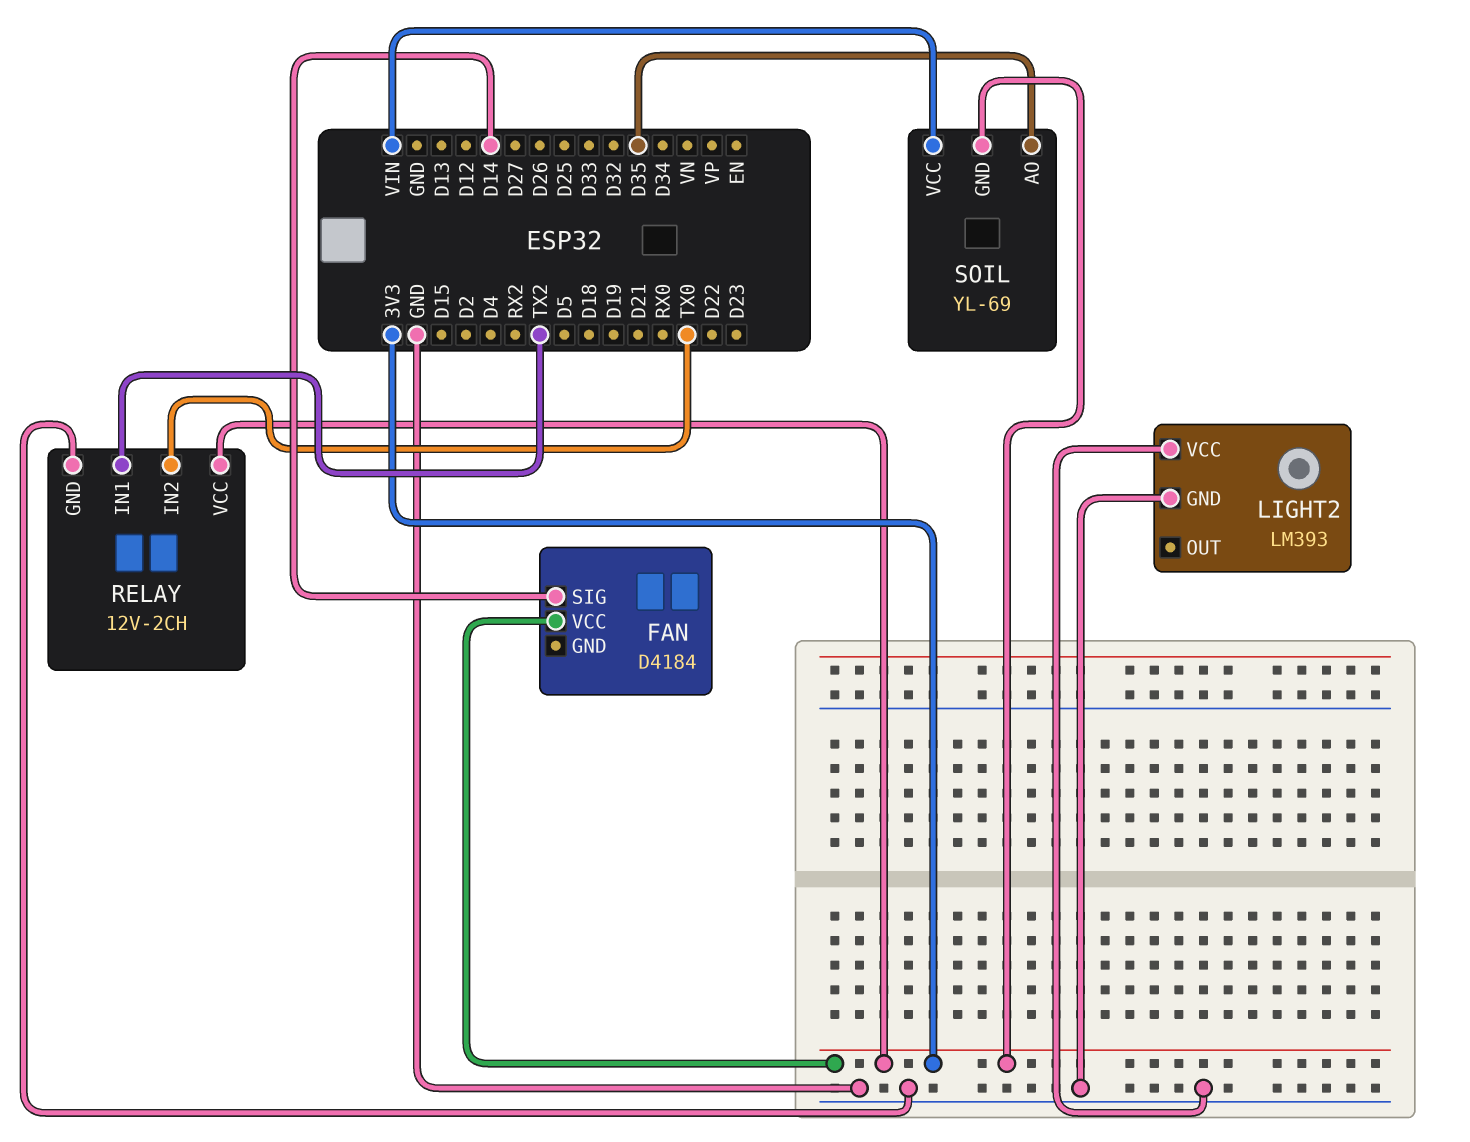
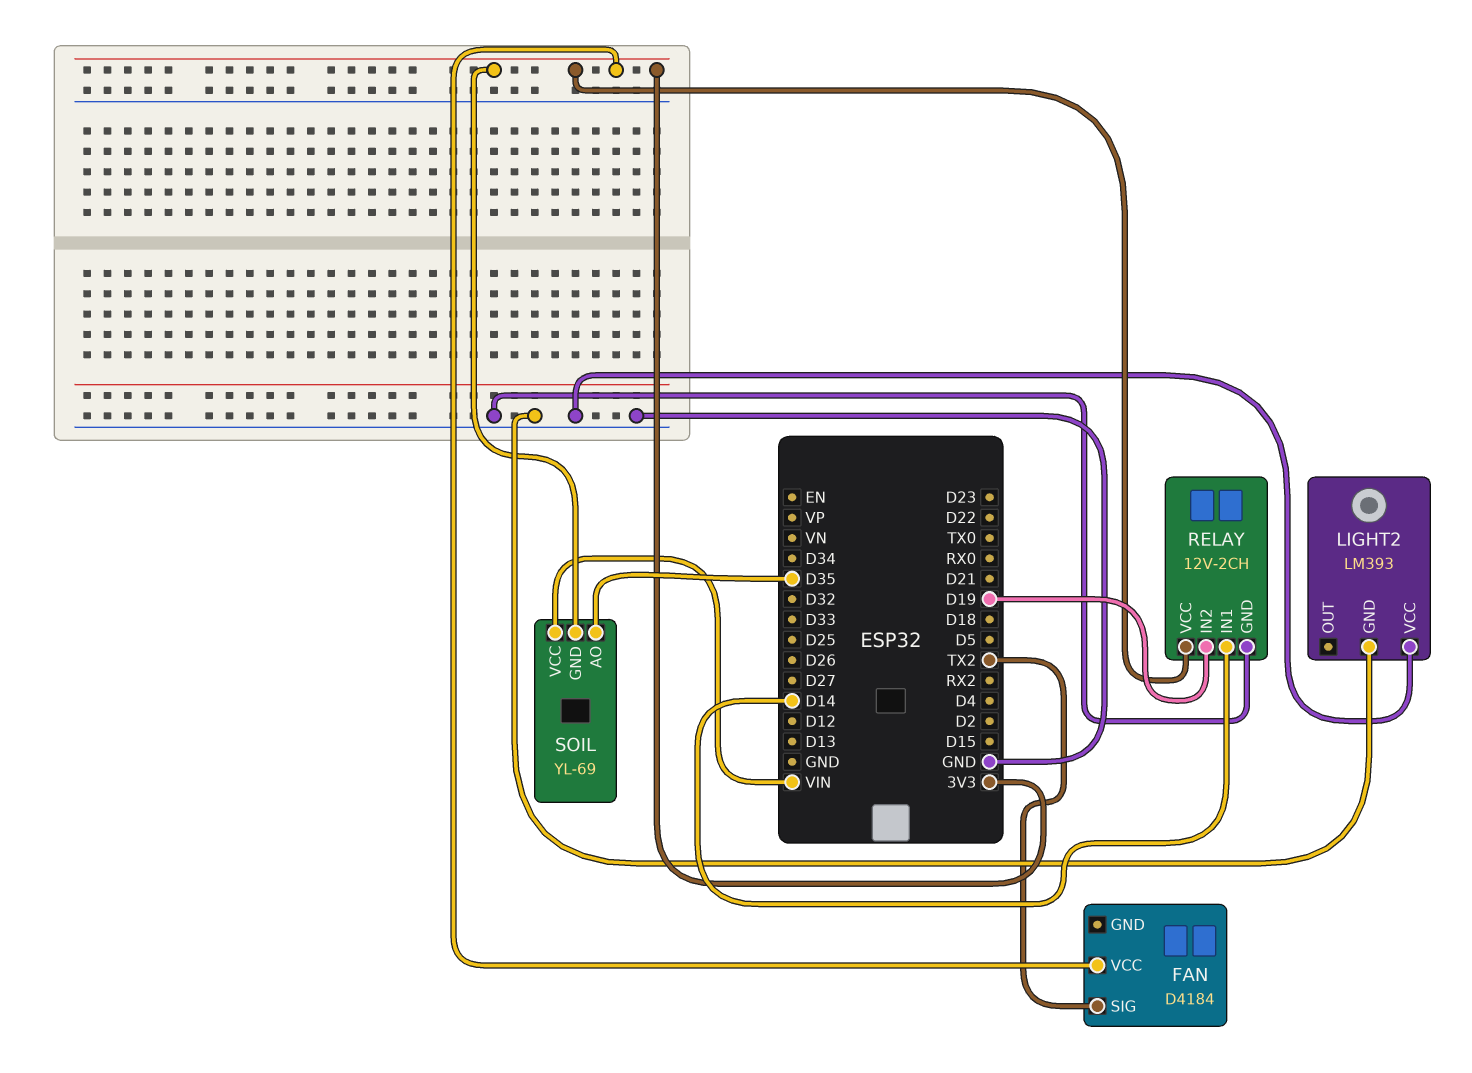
FAN pin SIG: D14 -> TX2
RELAY pin IN1: TX2 -> D14
RELAY pin IN2: TX0 -> D19

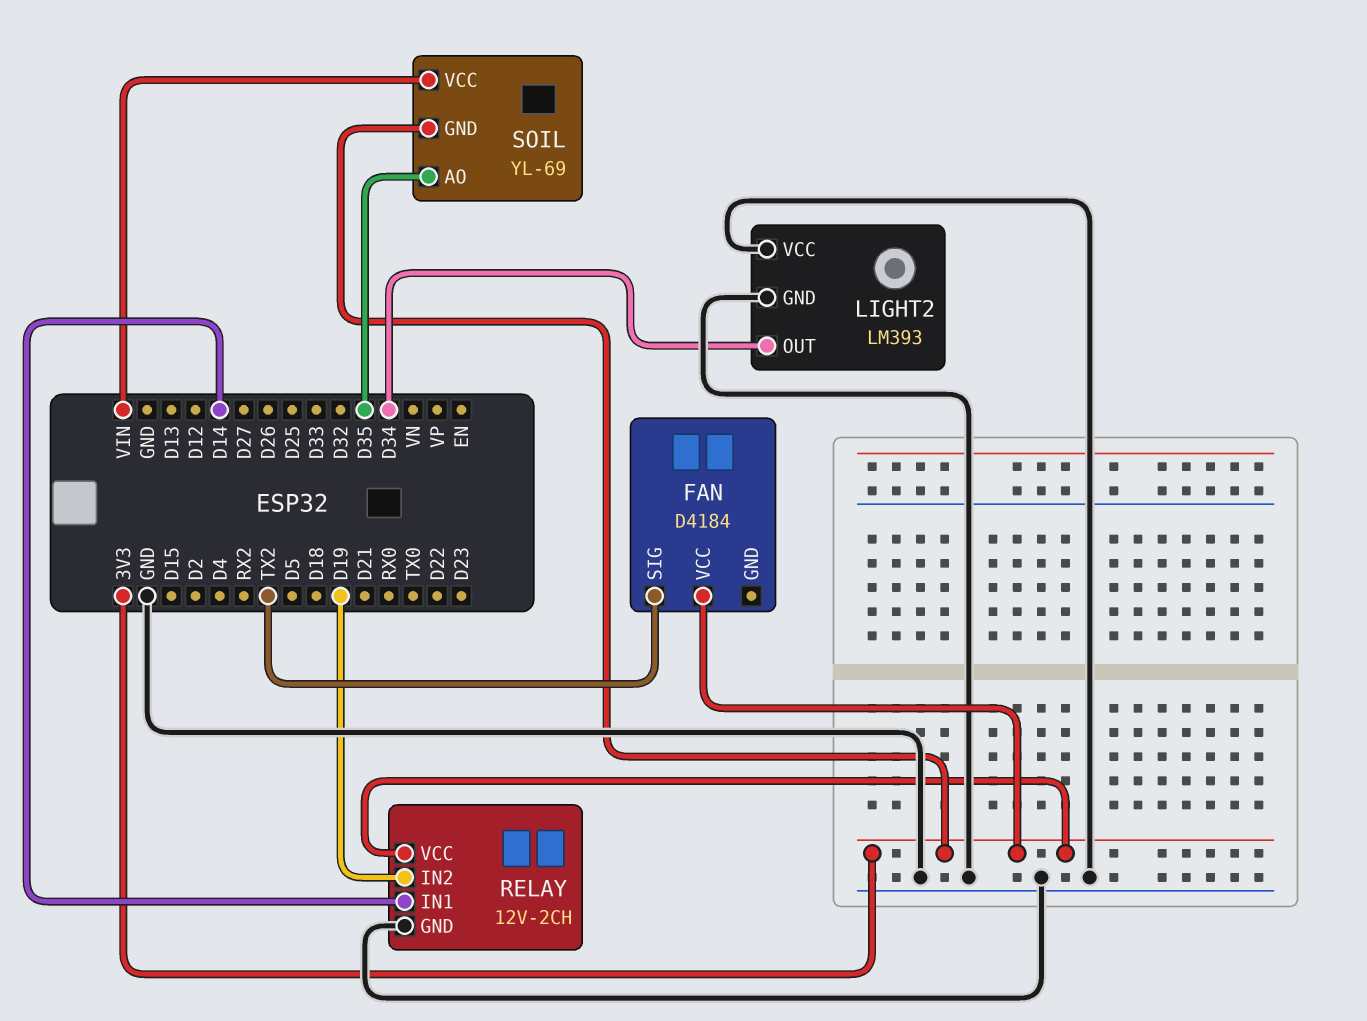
LIGHT2 pin OUT: none -> D34

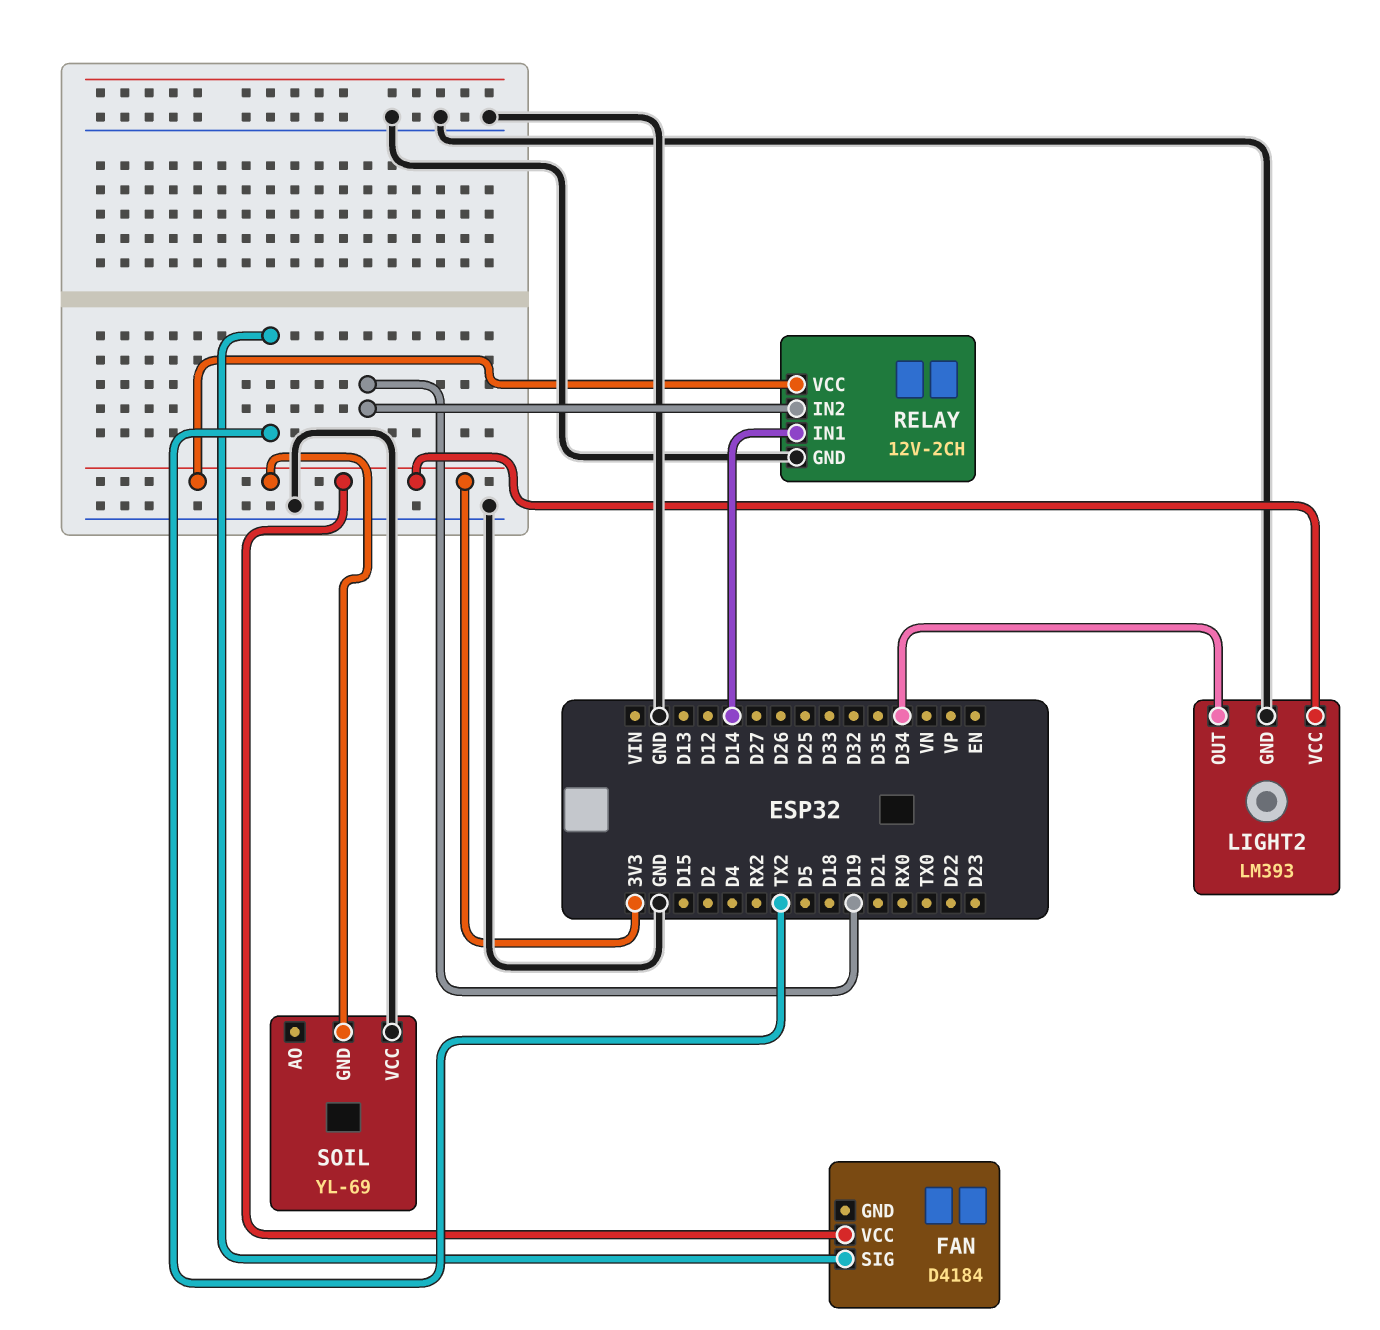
LIGHT2 pin VCC: GND -> 3V3
SOIL pin AO: D35 -> none
SOIL pin VCC: VIN -> GND

